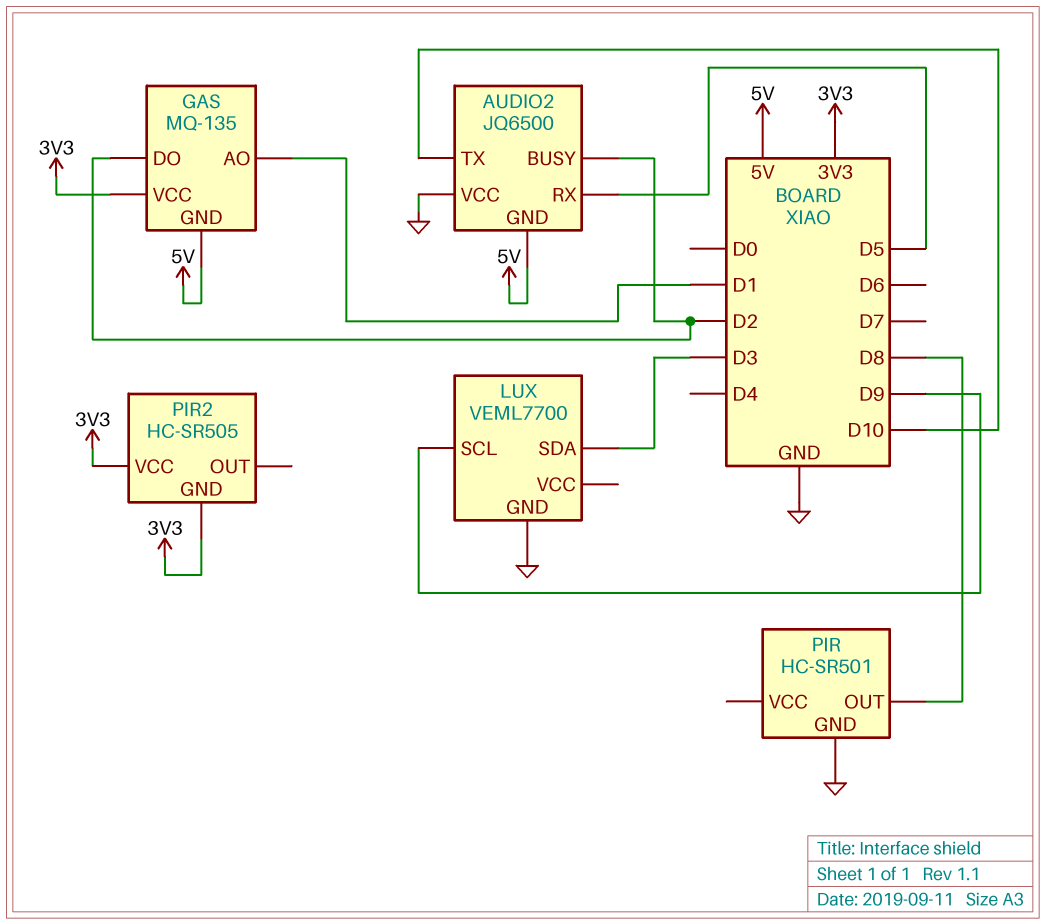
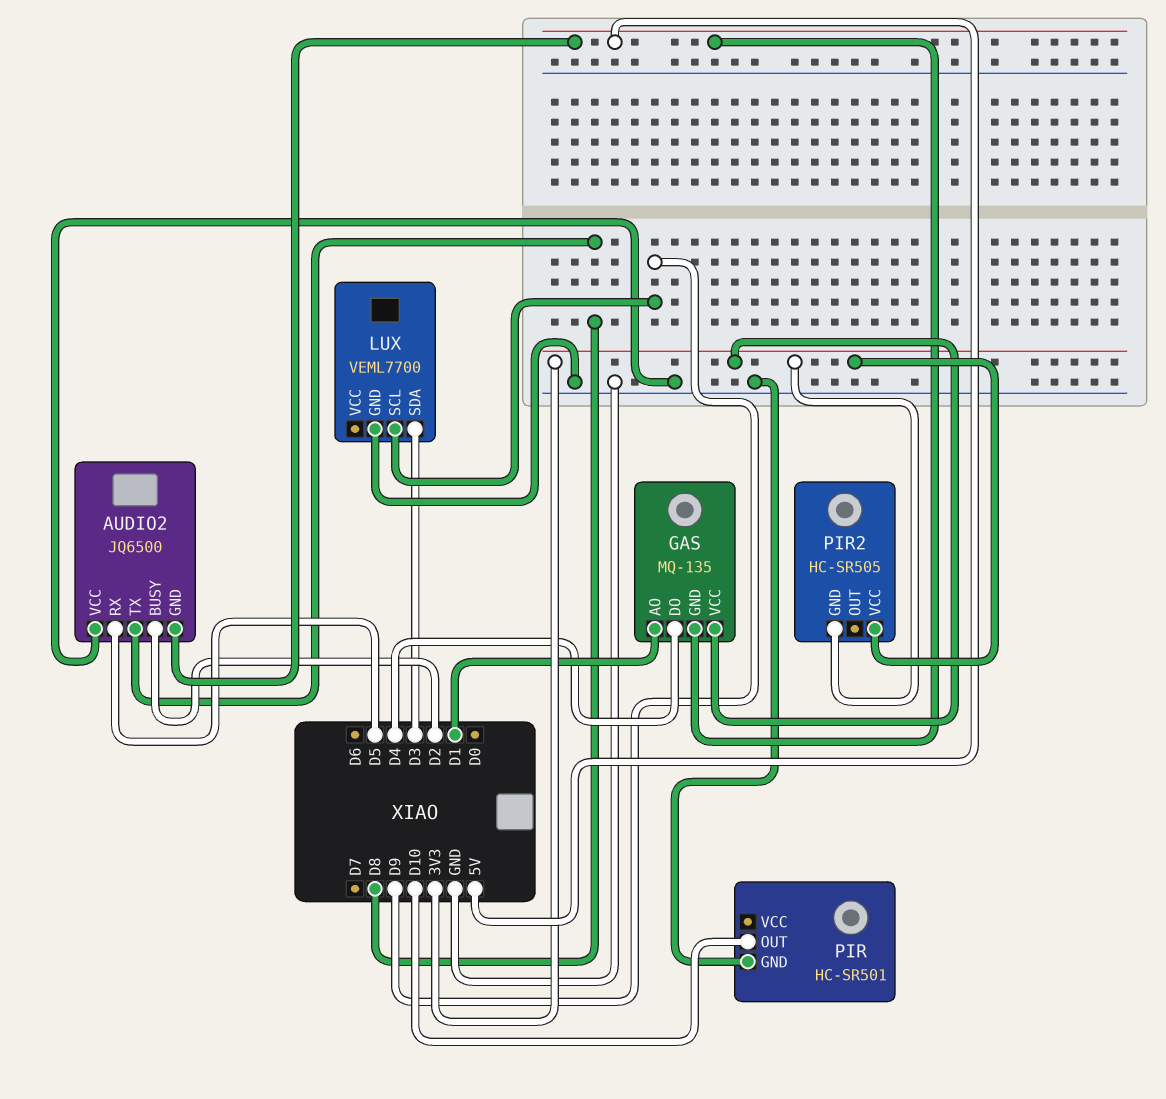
AUDIO2 pin TX: D10 -> D8
GAS pin DO: D2 -> D4
PIR pin OUT: D8 -> D10

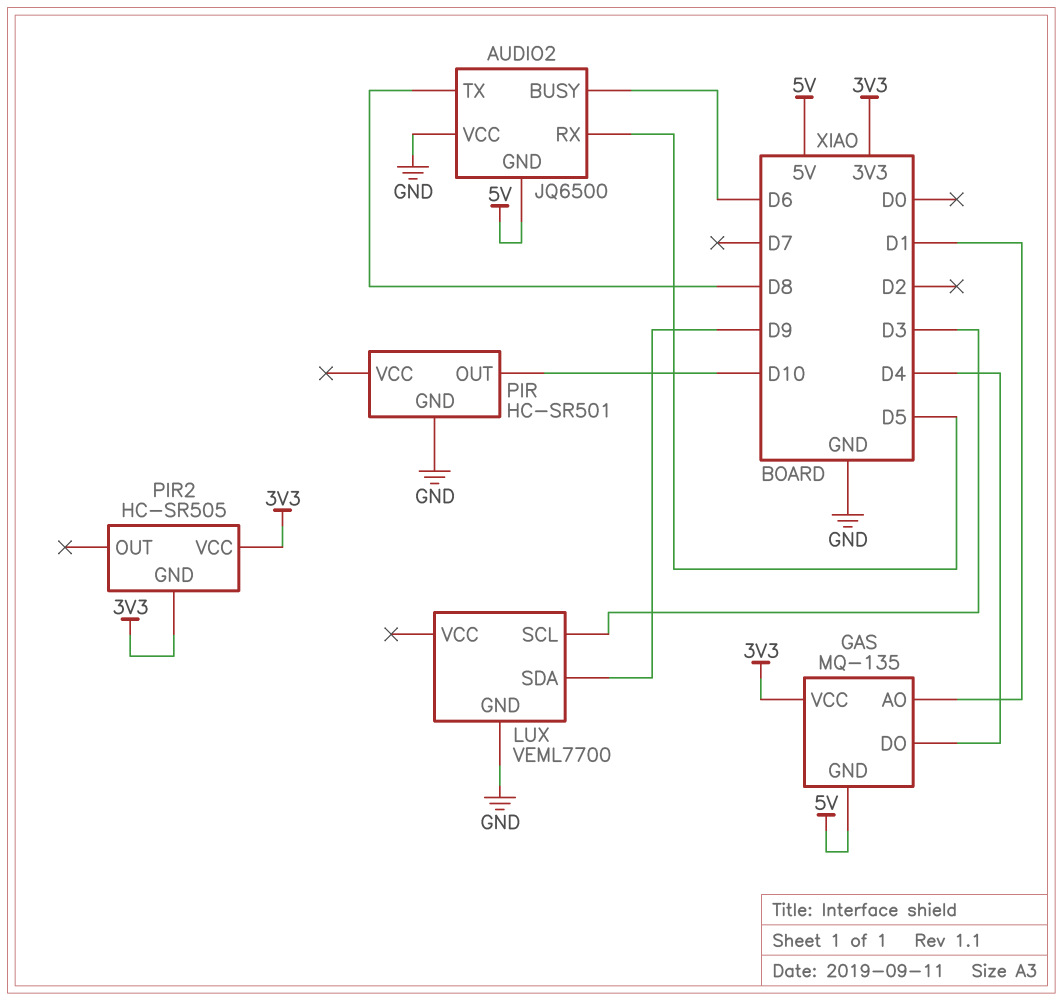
AUDIO2 pin BUSY: D2 -> D6
LUX pin SCL: D9 -> D3
LUX pin SDA: D3 -> D9

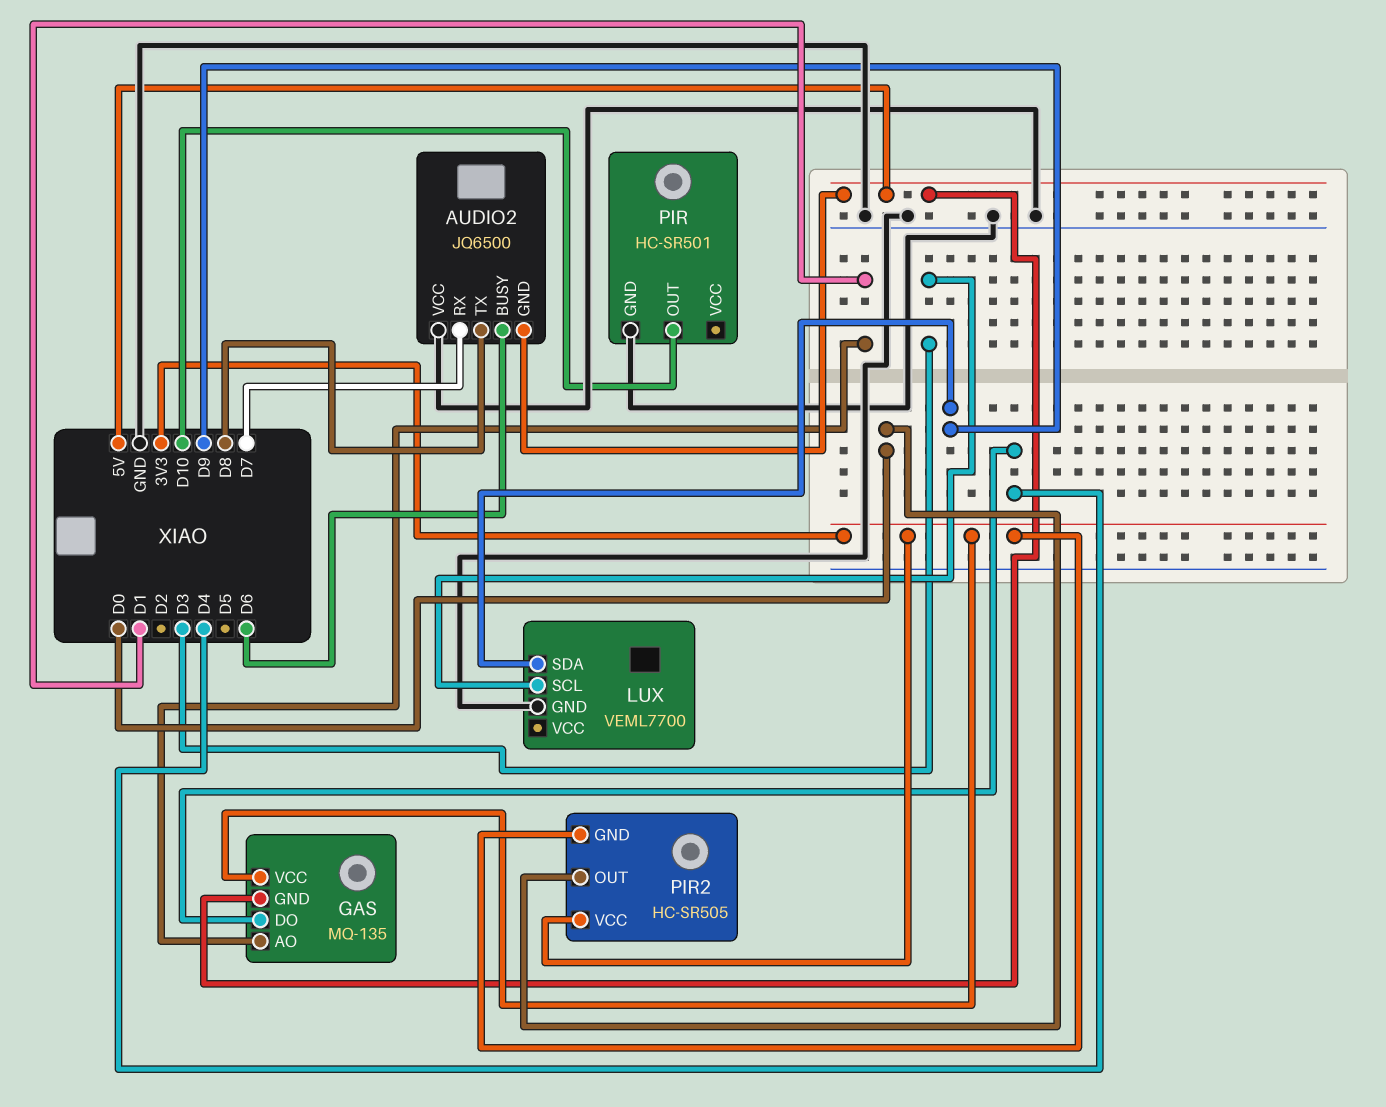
AUDIO2 pin RX: D5 -> D7
PIR2 pin OUT: none -> D0

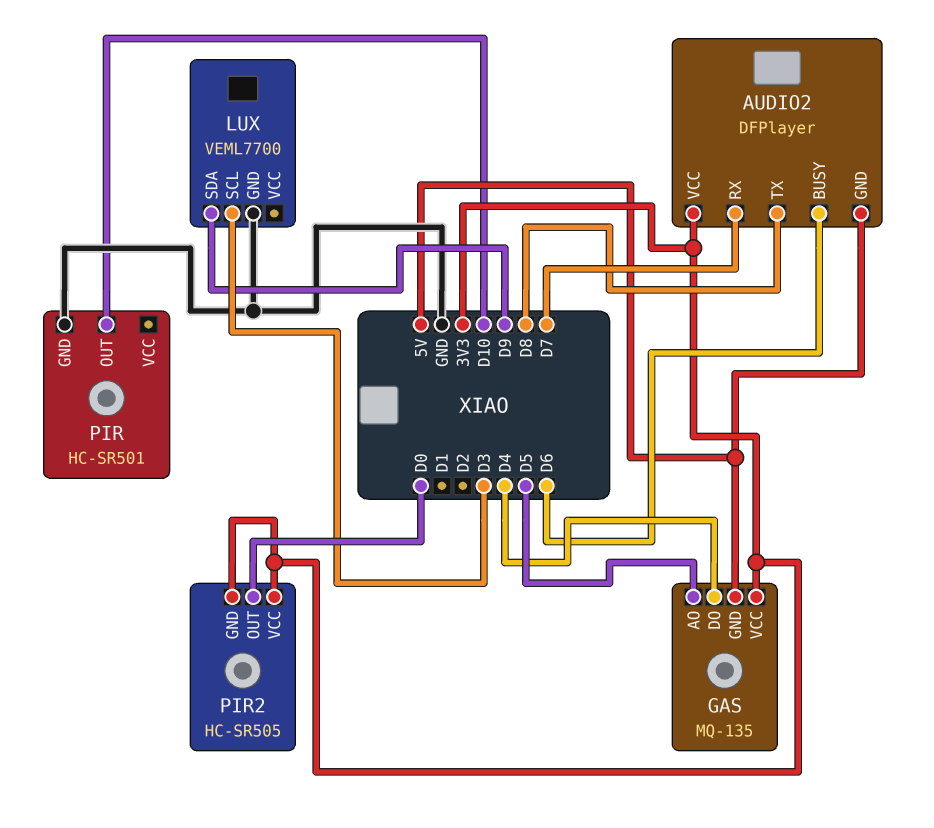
AUDIO2: JQ6500 -> DFPlayer
AUDIO2 pin VCC: GND -> 3V3
GAS pin AO: D1 -> D5

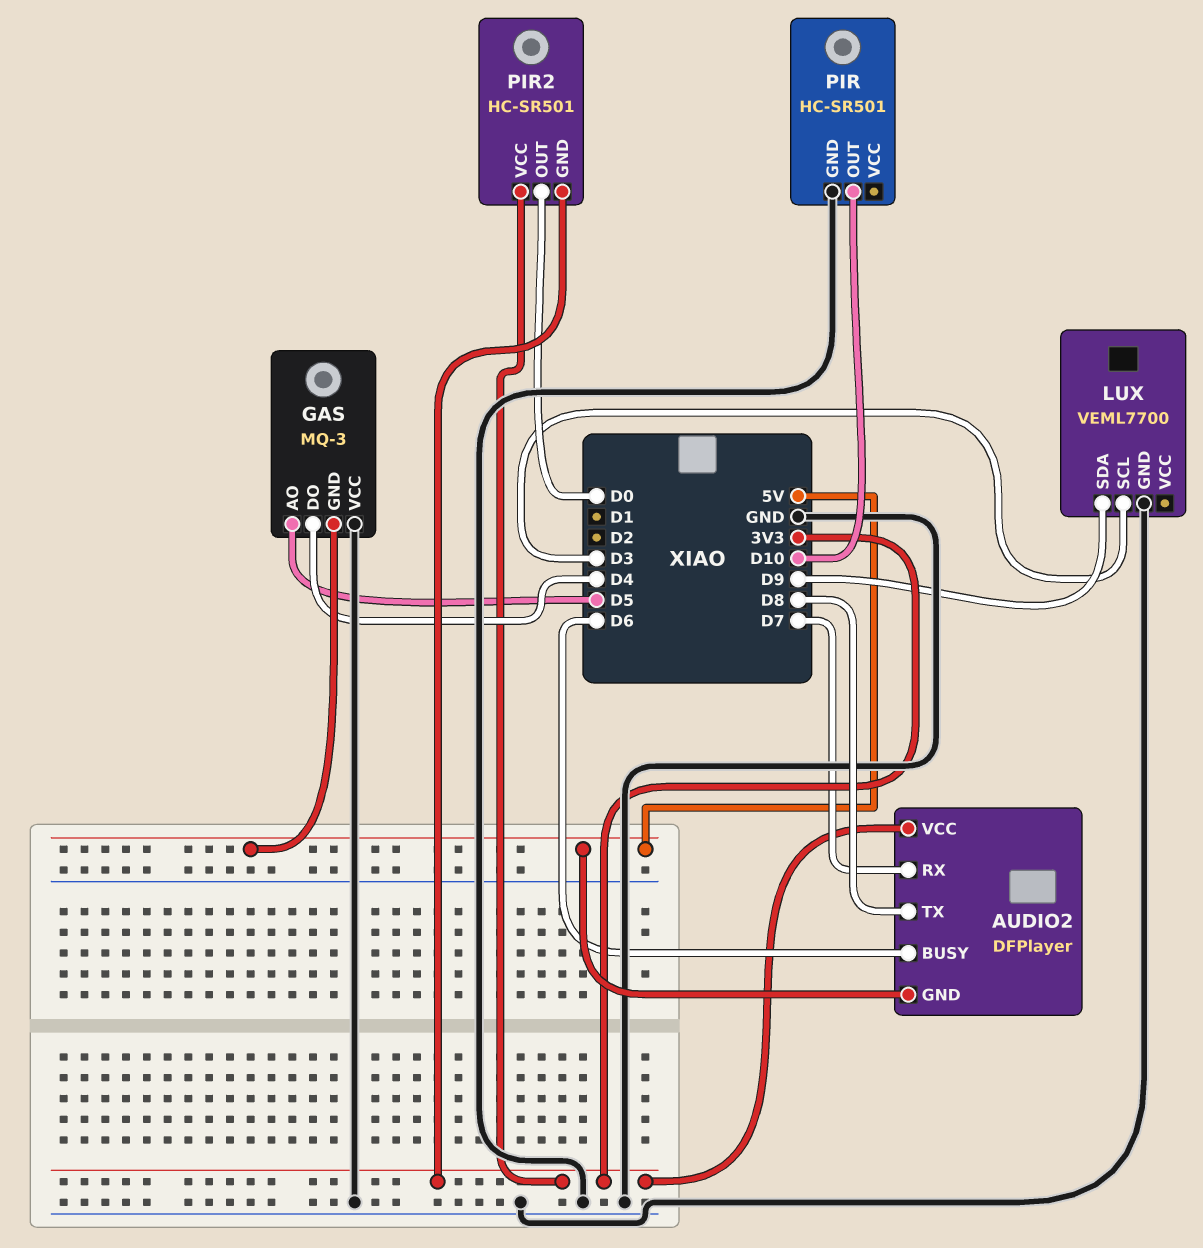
GAS: MQ-135 -> MQ-3
GAS pin VCC: 3V3 -> GND
PIR2: HC-SR505 -> HC-SR501

